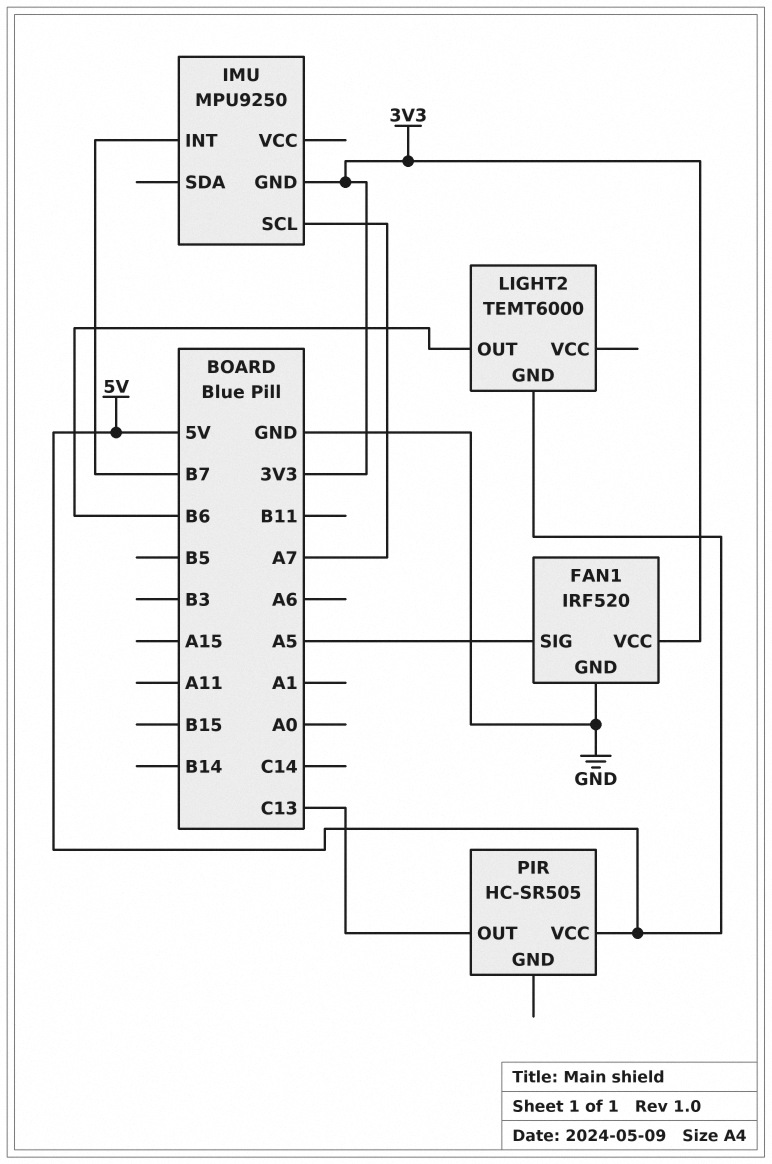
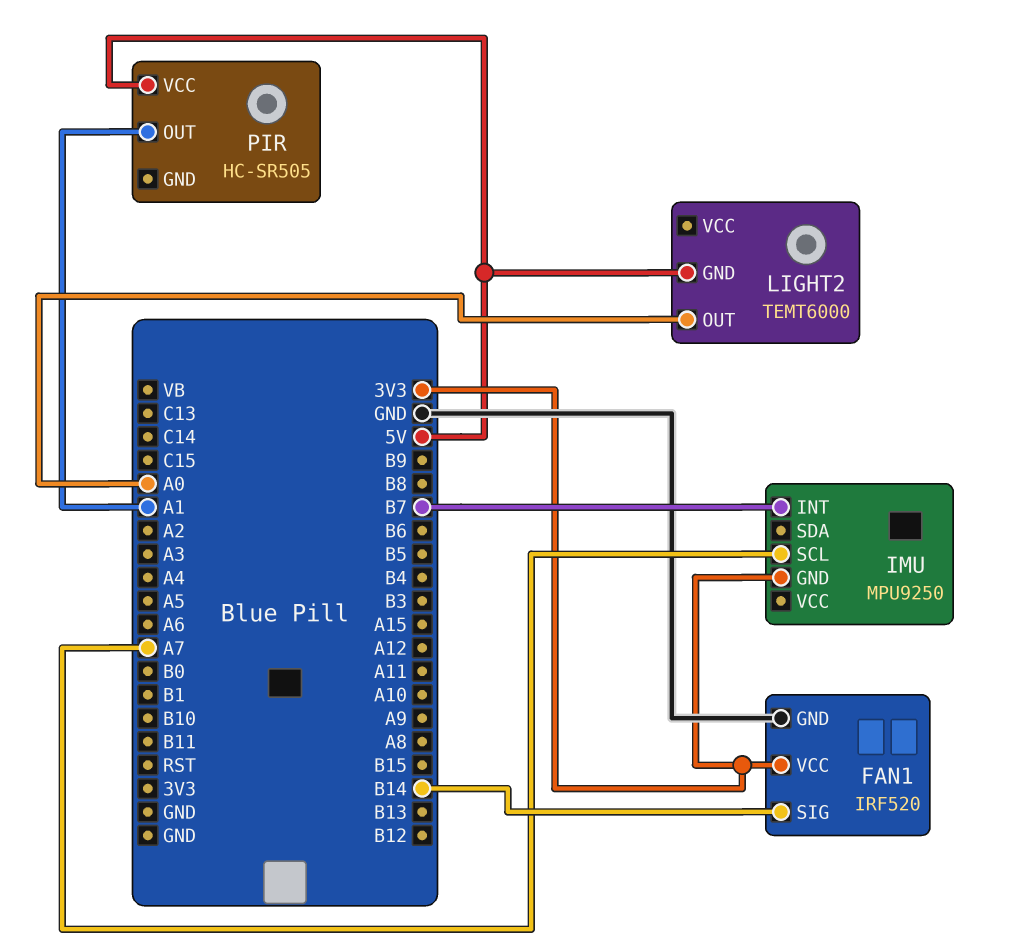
FAN1 pin SIG: A5 -> B14
LIGHT2 pin OUT: B6 -> A0
PIR pin OUT: C13 -> A1

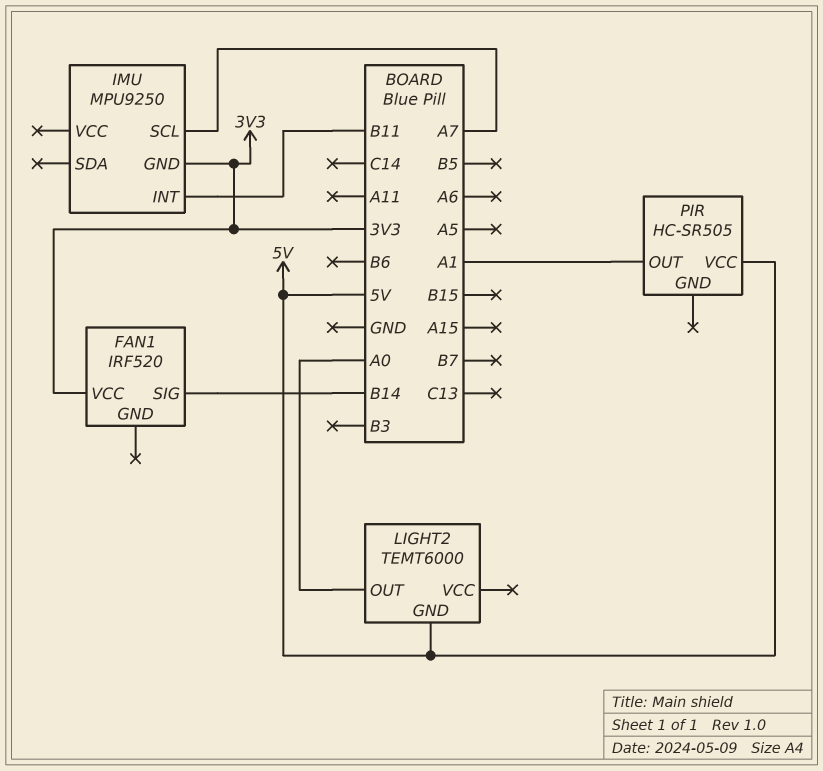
FAN1 pin GND: GND -> none
IMU pin INT: B7 -> B11

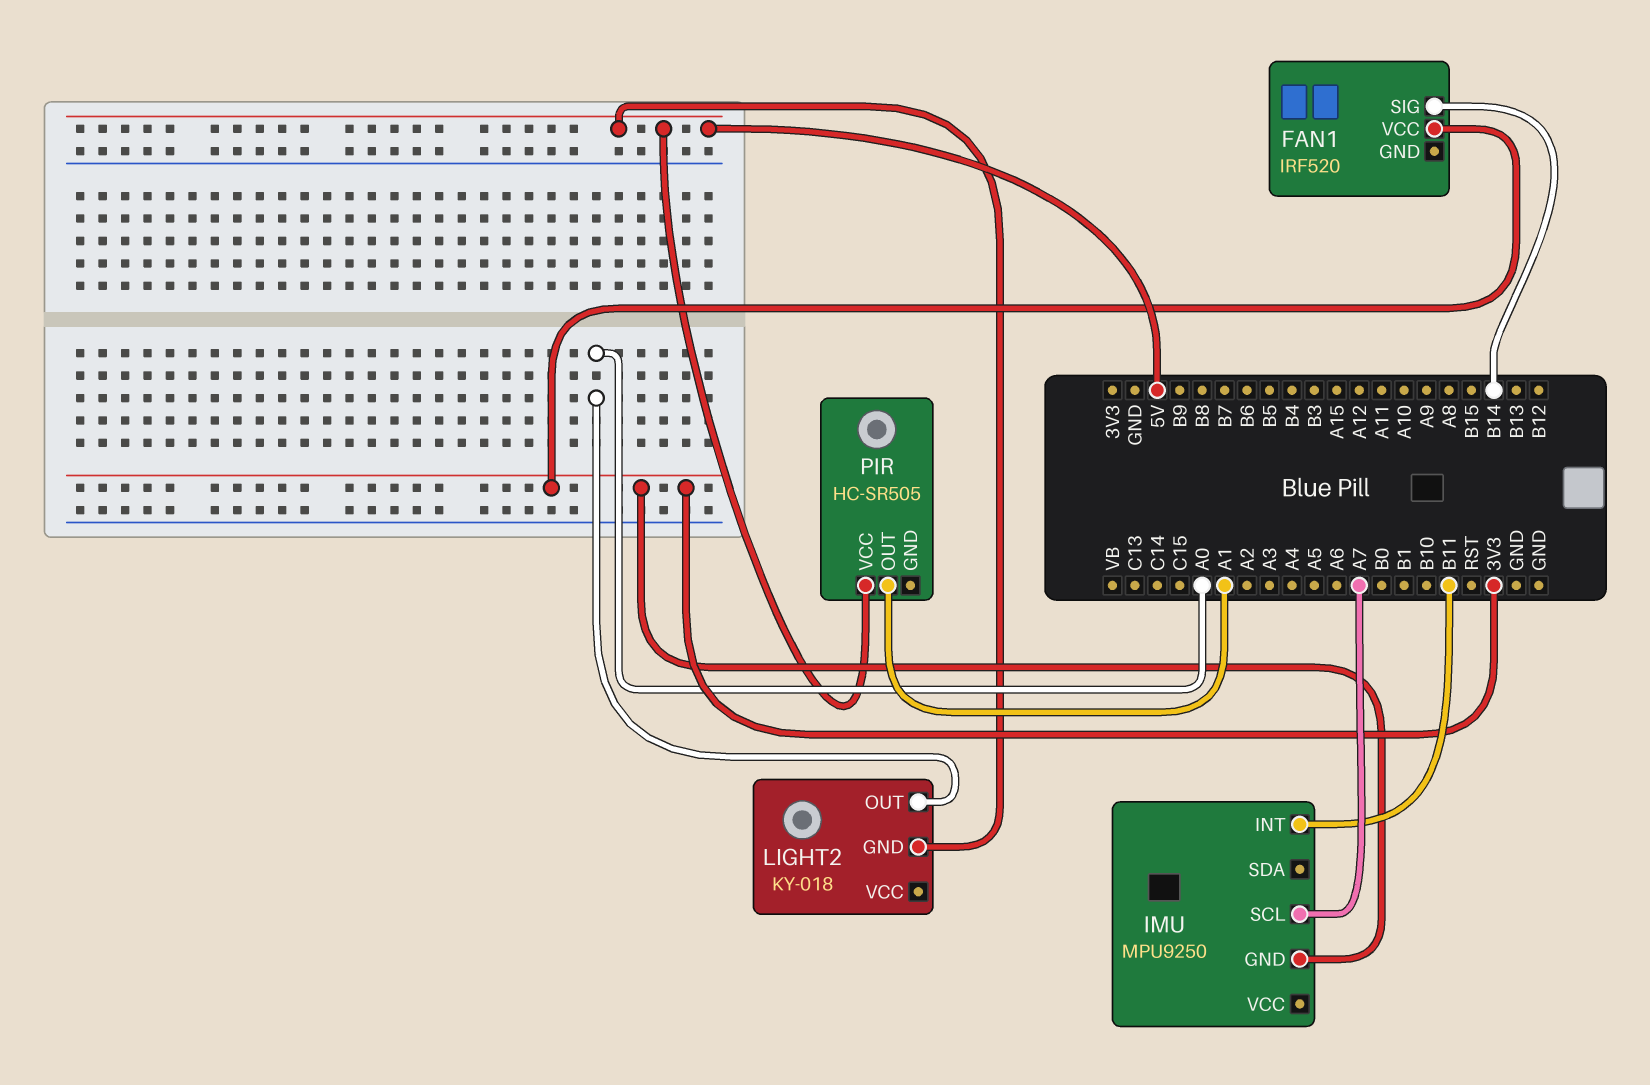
LIGHT2: TEMT6000 -> KY-018

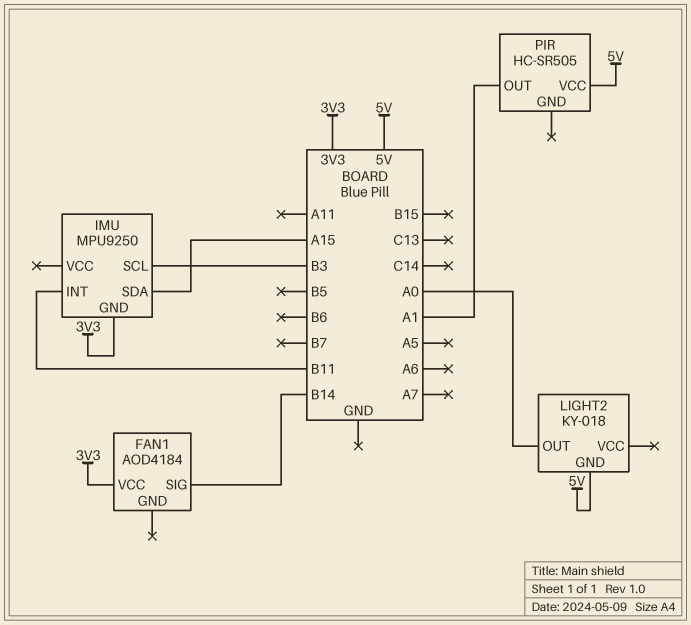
FAN1: IRF520 -> AOD4184
IMU pin SCL: A7 -> B3
IMU pin SDA: none -> A15

